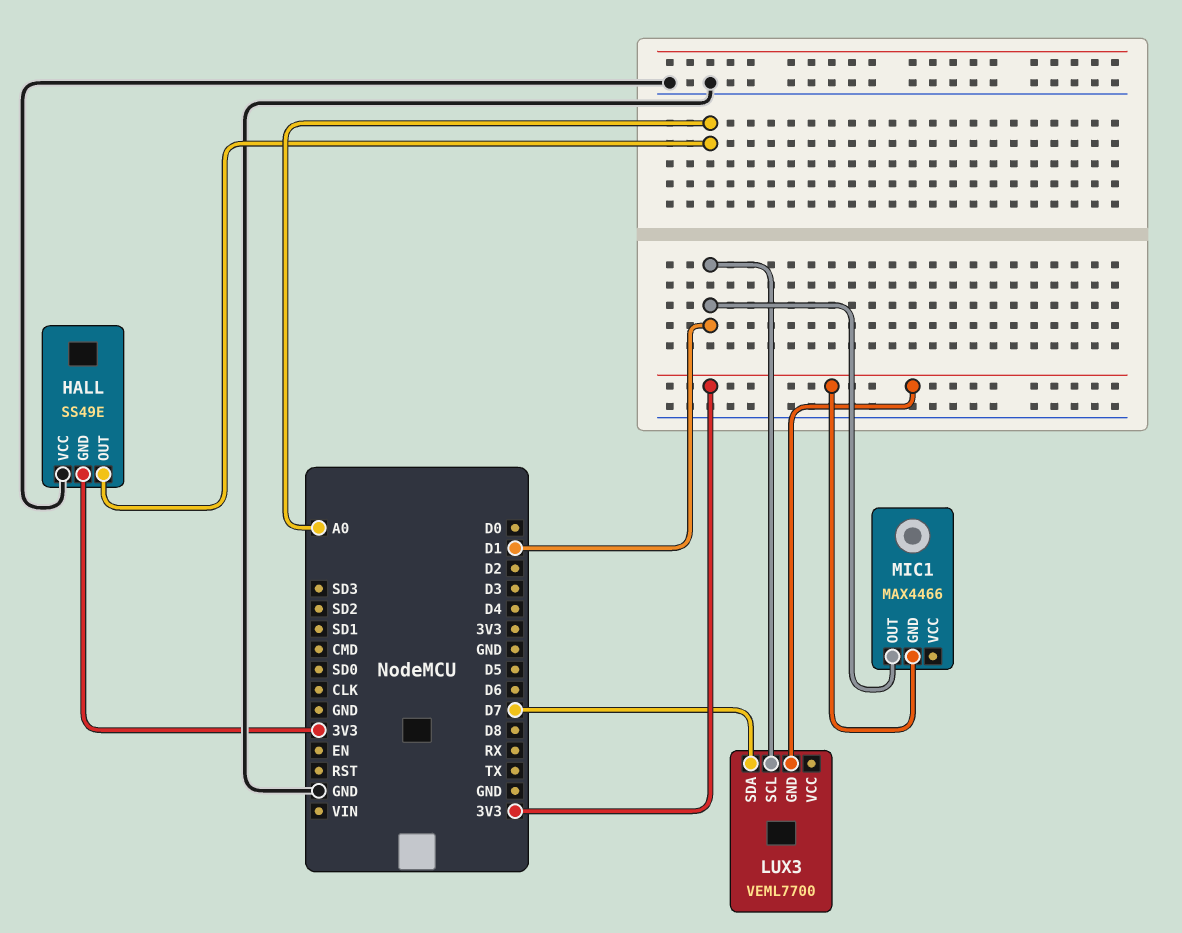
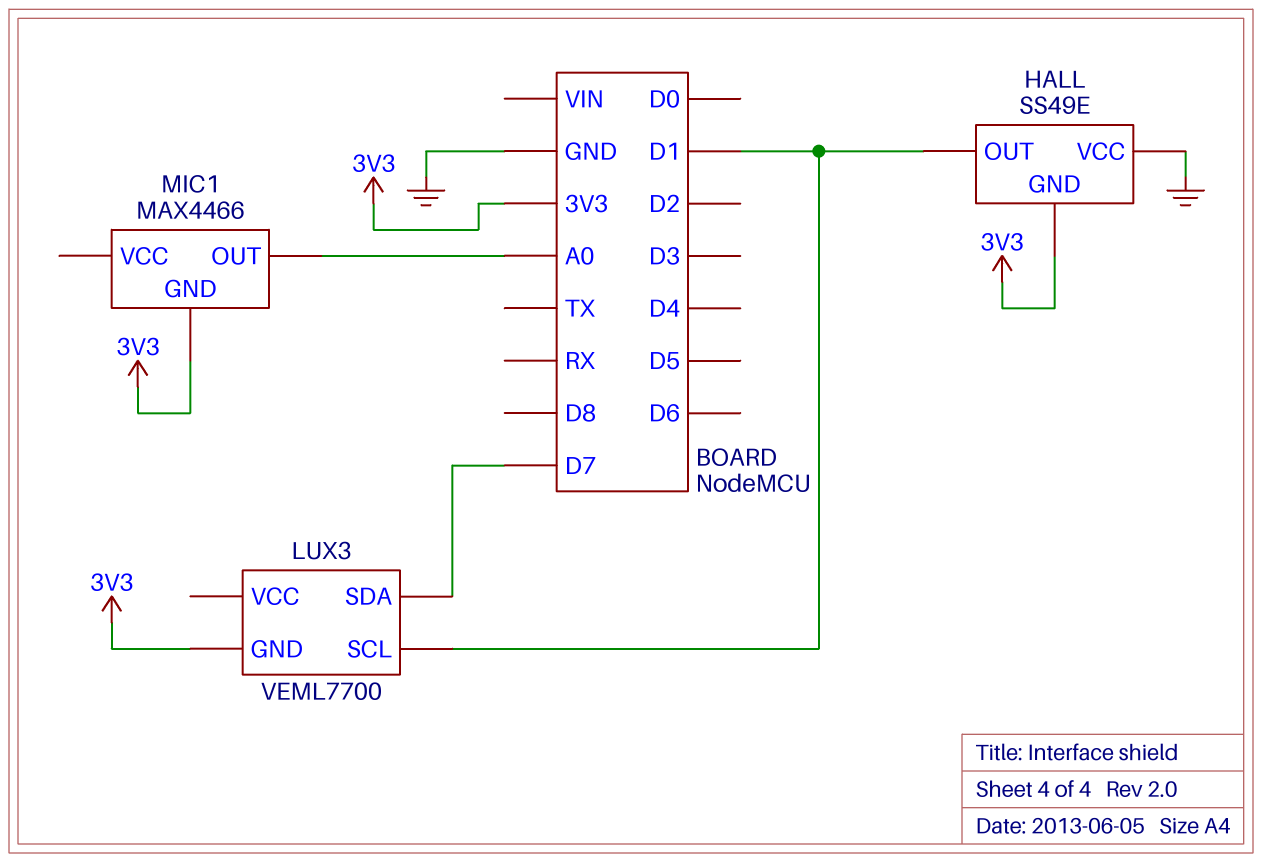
HALL pin OUT: A0 -> D1
MIC1 pin OUT: D1 -> A0

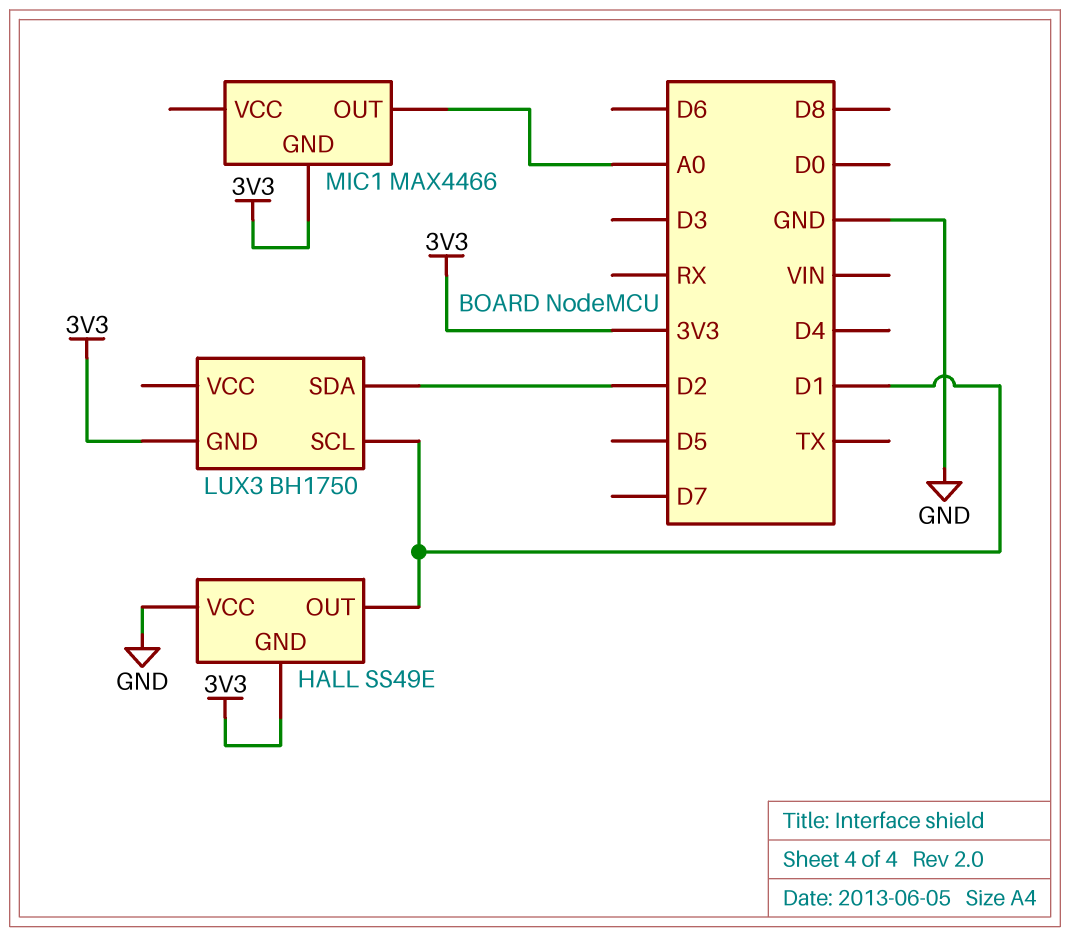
LUX3: VEML7700 -> BH1750
LUX3 pin SDA: D7 -> D2

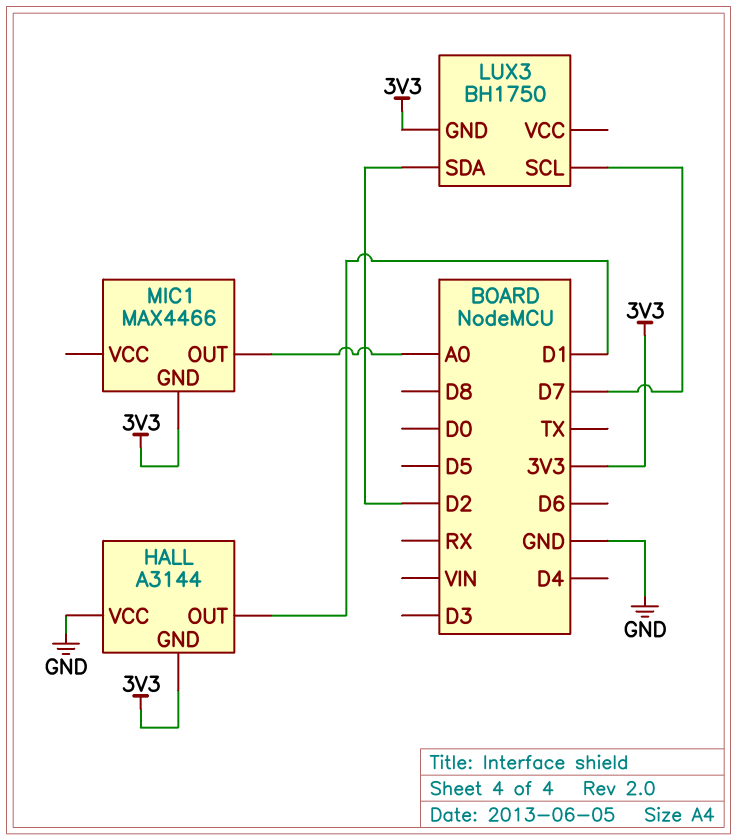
HALL: SS49E -> A3144
LUX3 pin SCL: D1 -> D7

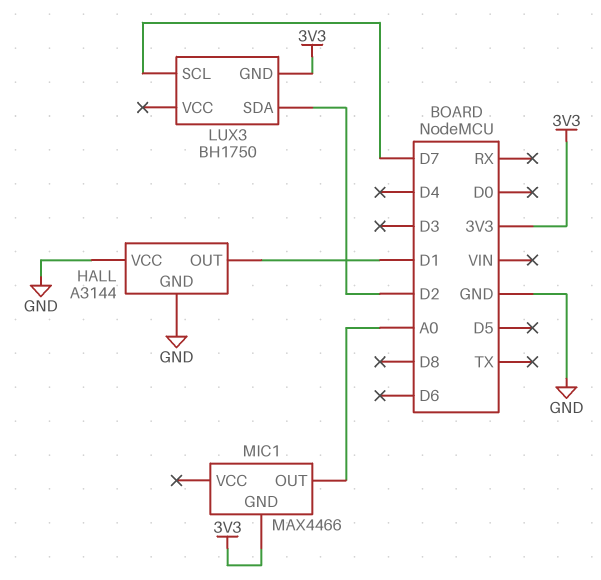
HALL pin GND: 3V3 -> GND

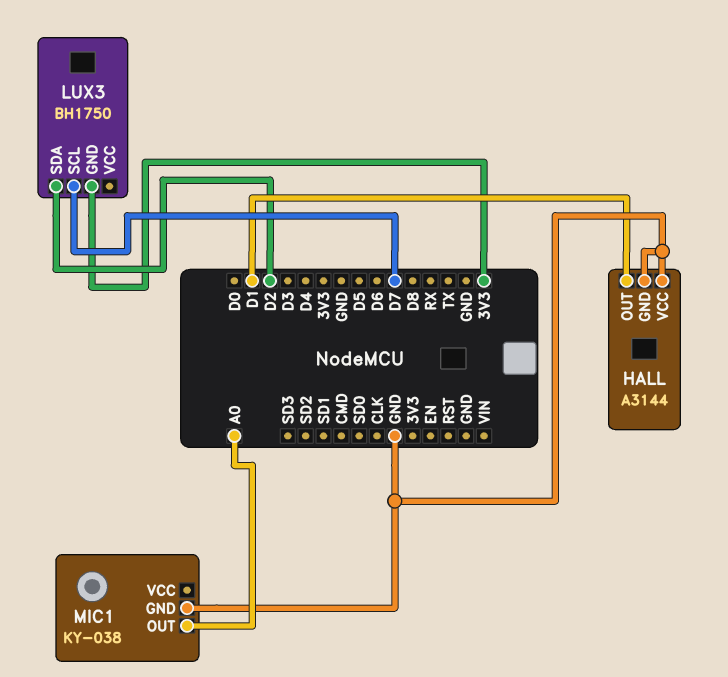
MIC1: MAX4466 -> KY-038
MIC1 pin GND: 3V3 -> GND

